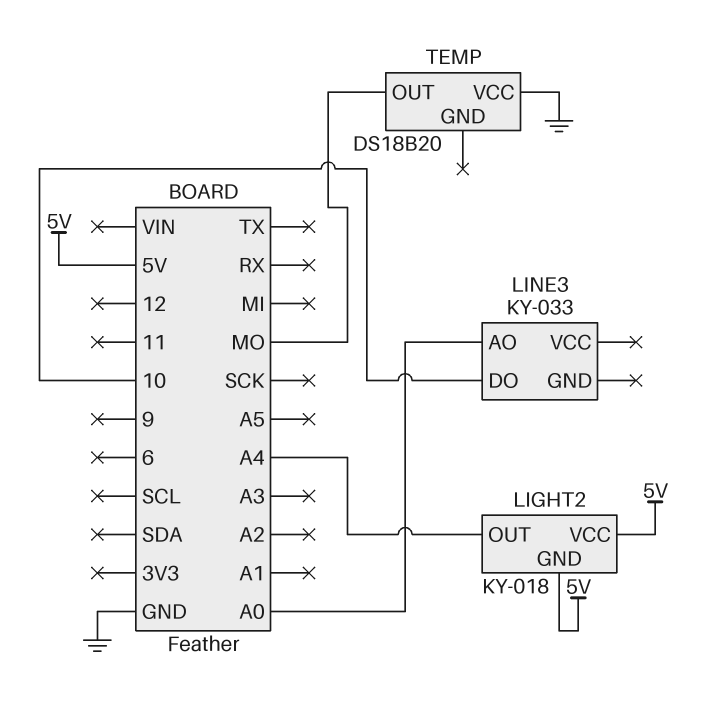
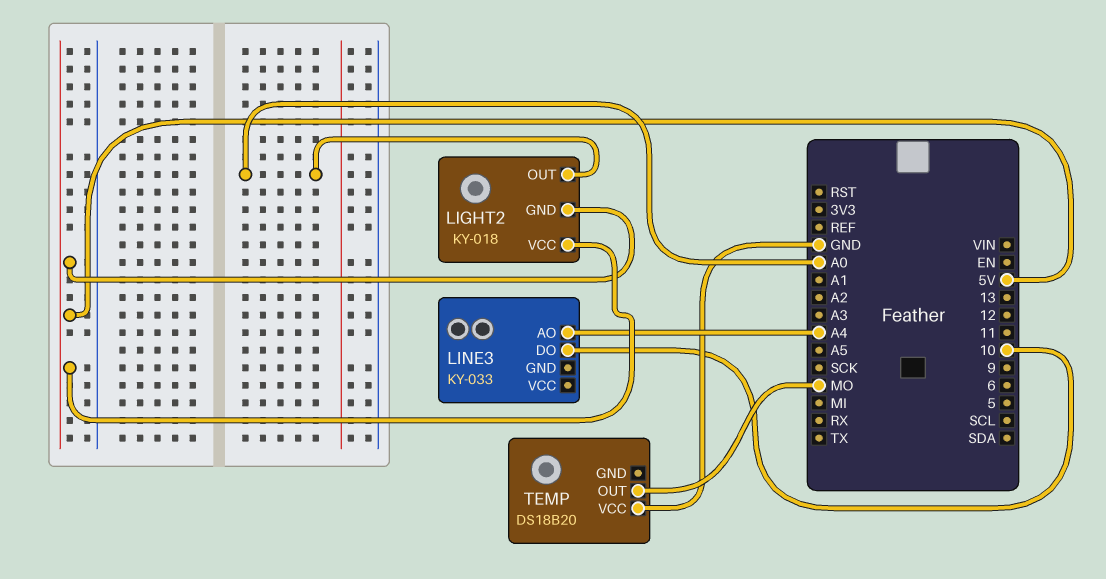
LIGHT2 pin OUT: A4 -> A0
LINE3 pin AO: A0 -> A4

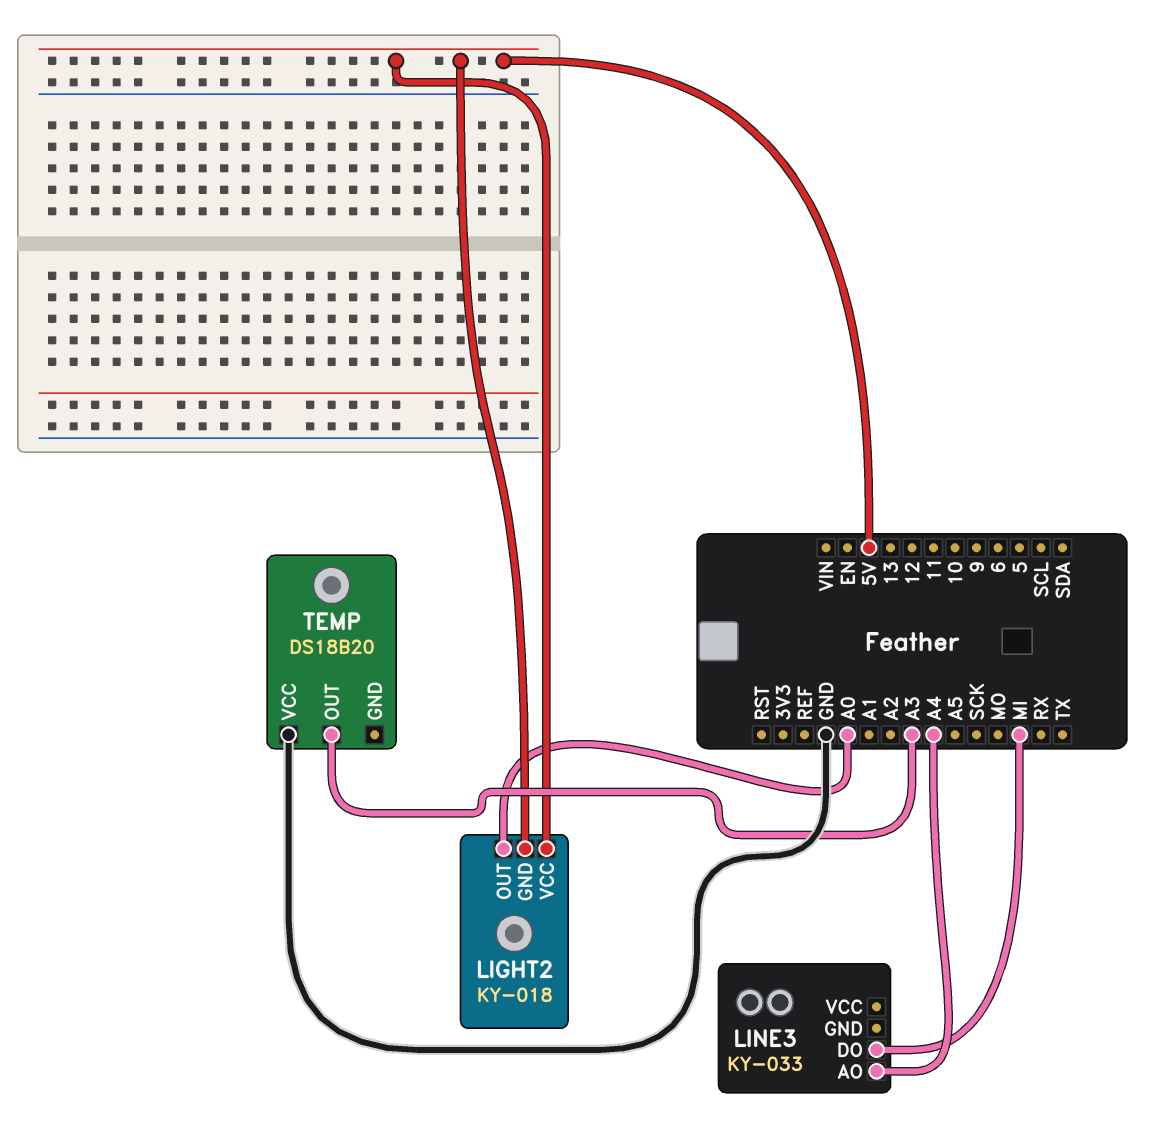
LINE3 pin DO: 10 -> MI
TEMP pin OUT: MO -> A3

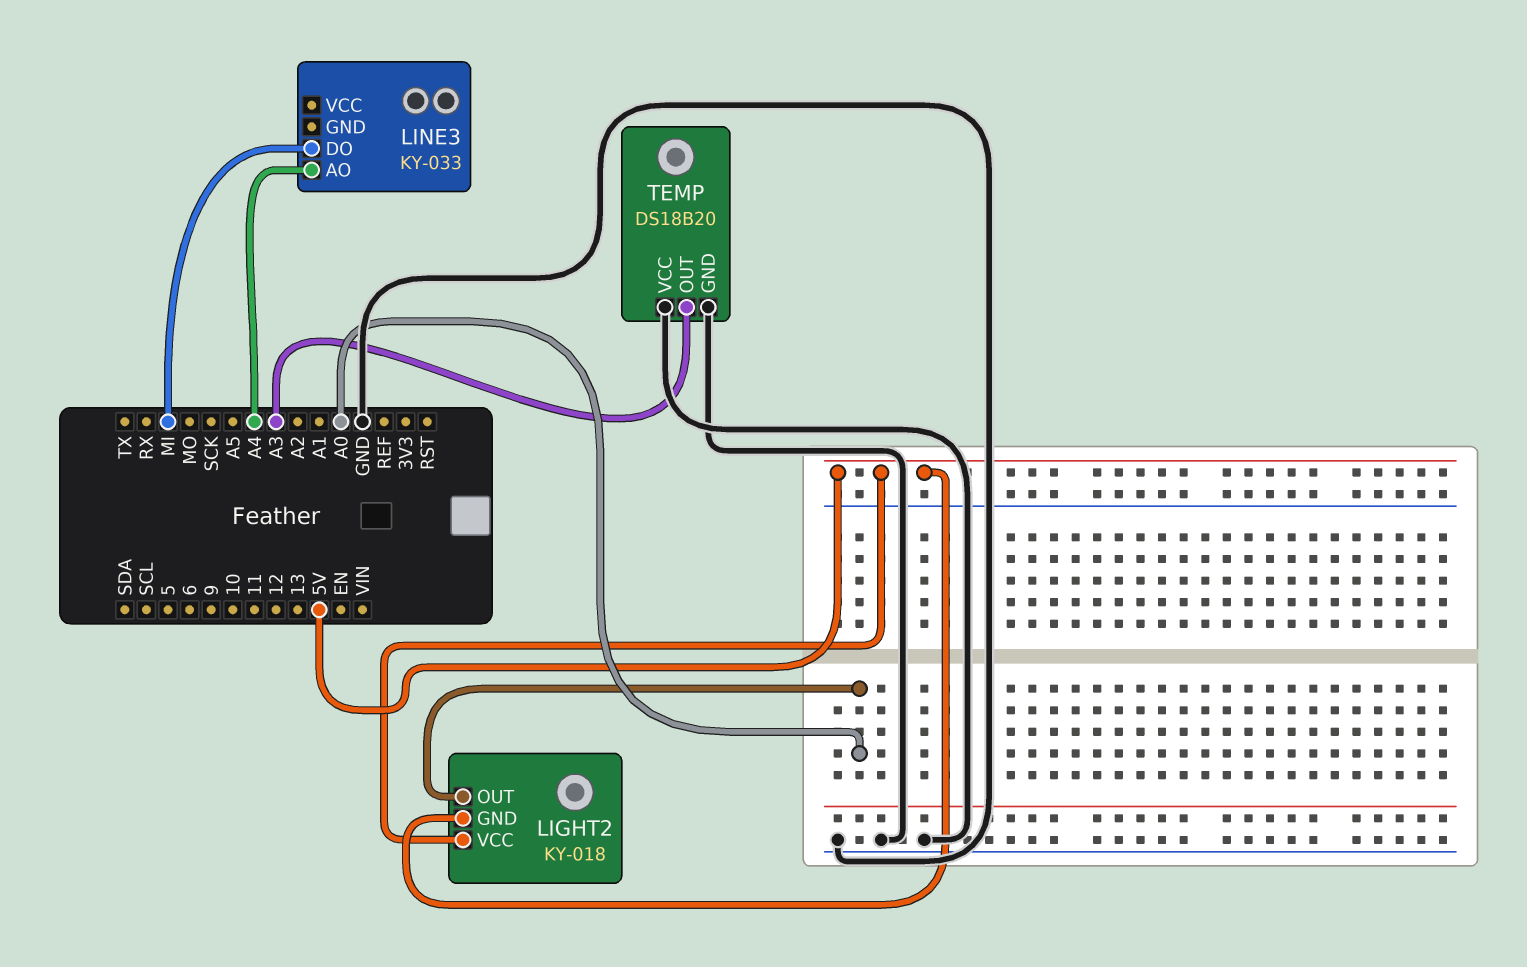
TEMP pin GND: none -> GND

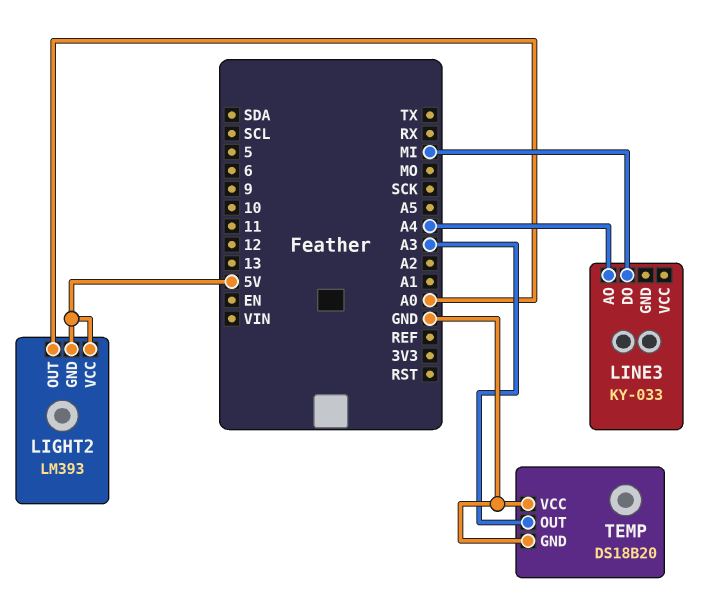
LIGHT2: KY-018 -> LM393

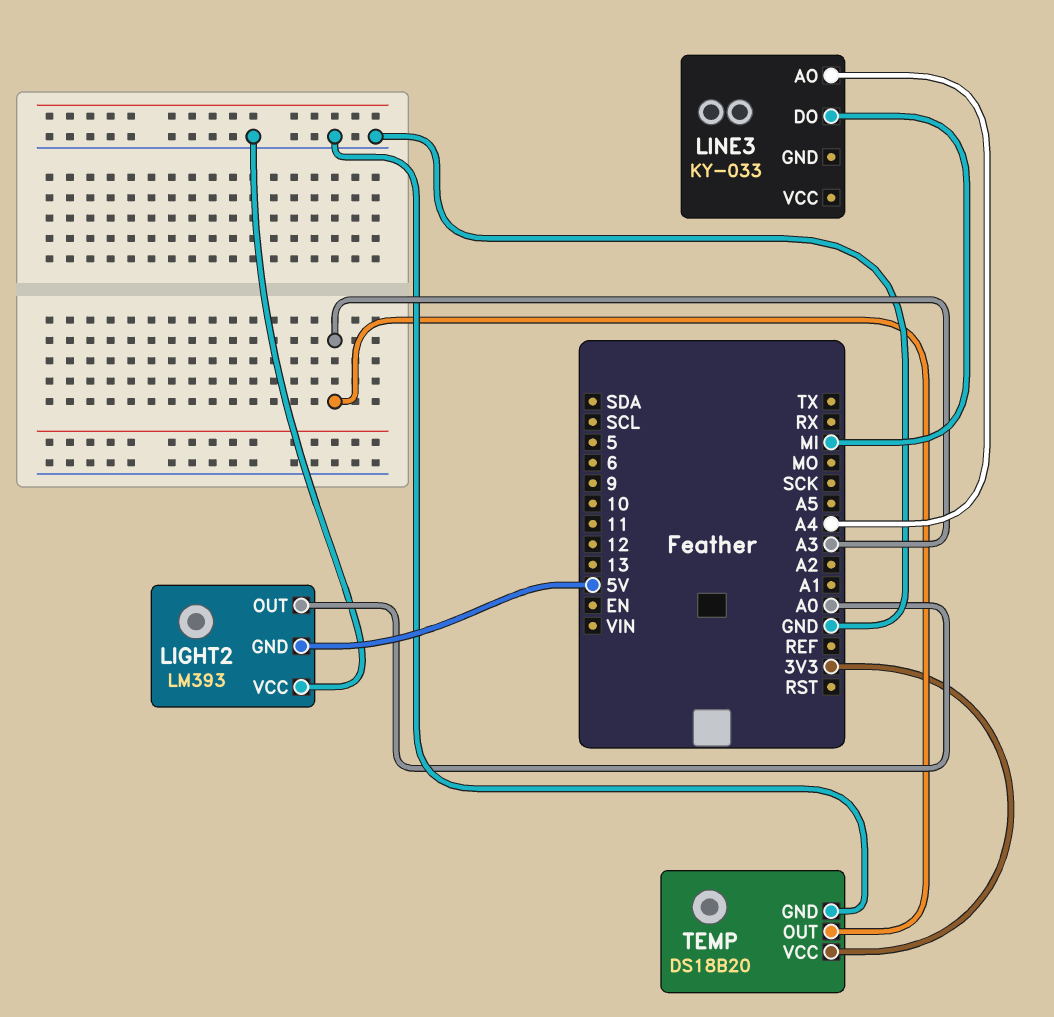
LIGHT2 pin VCC: 5V -> GND
TEMP pin VCC: GND -> 3V3

